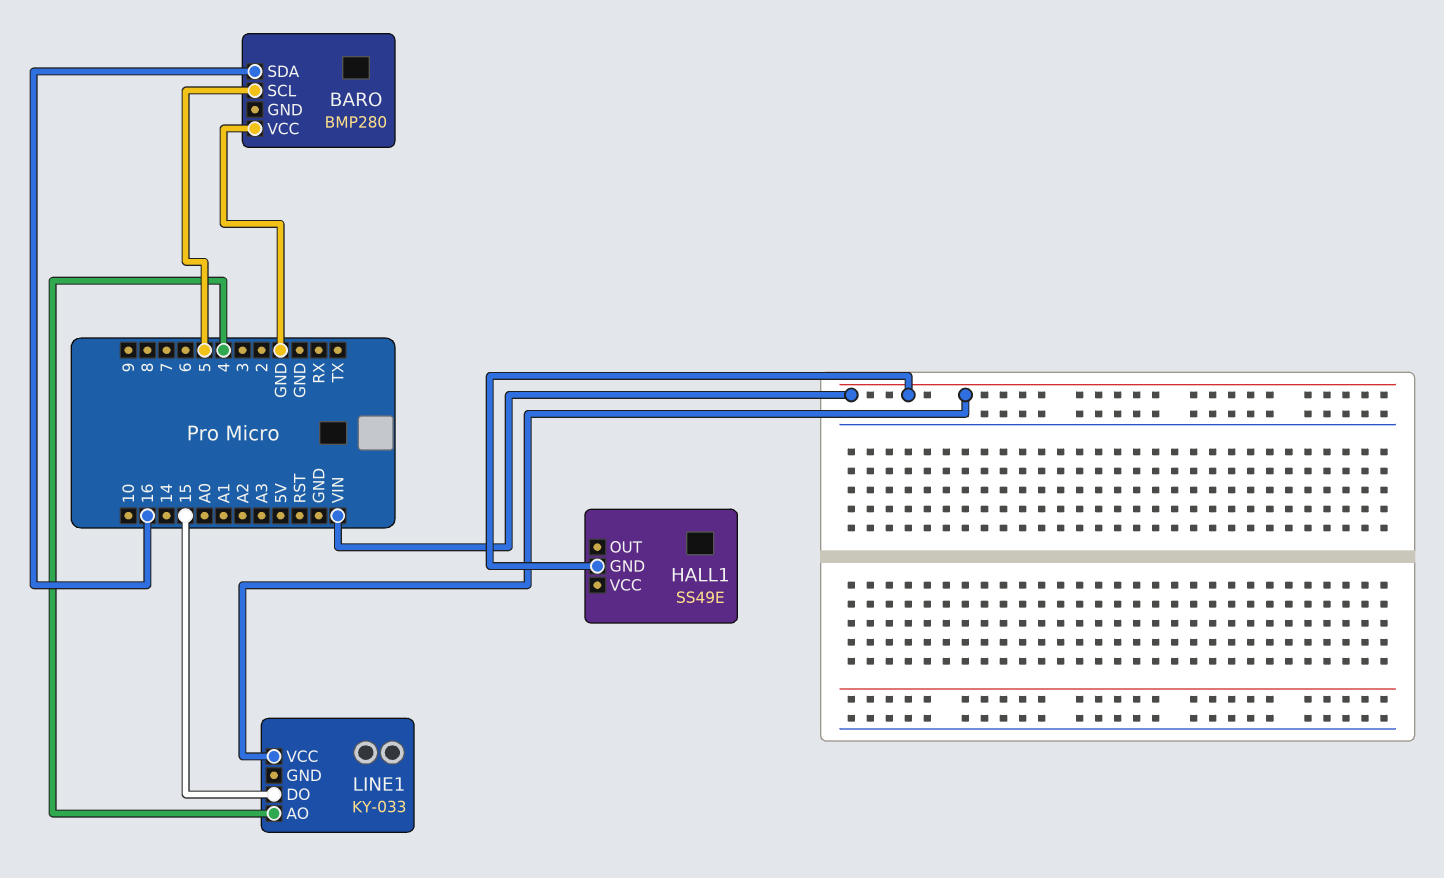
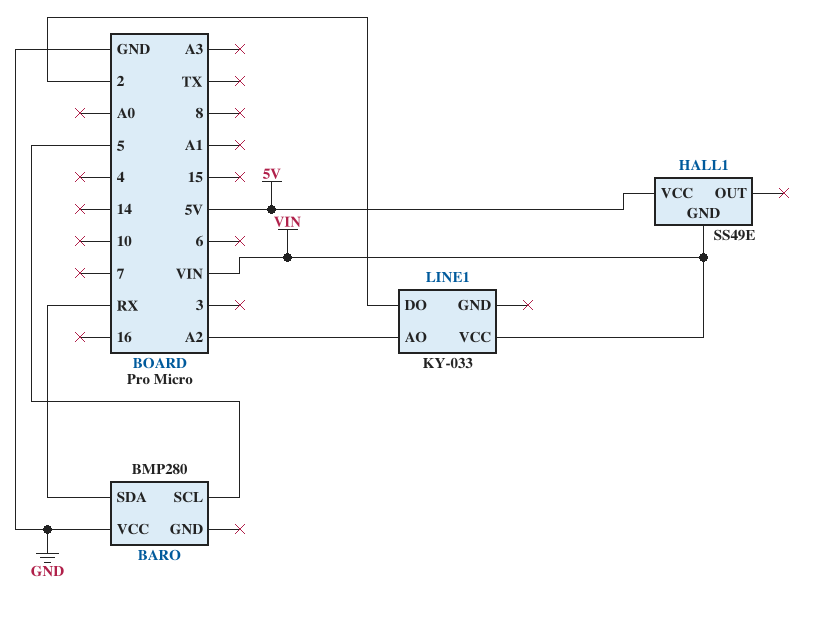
BARO pin SDA: 16 -> RX
HALL1 pin VCC: none -> 5V
LINE1 pin AO: 4 -> A2
LINE1 pin DO: 15 -> 2

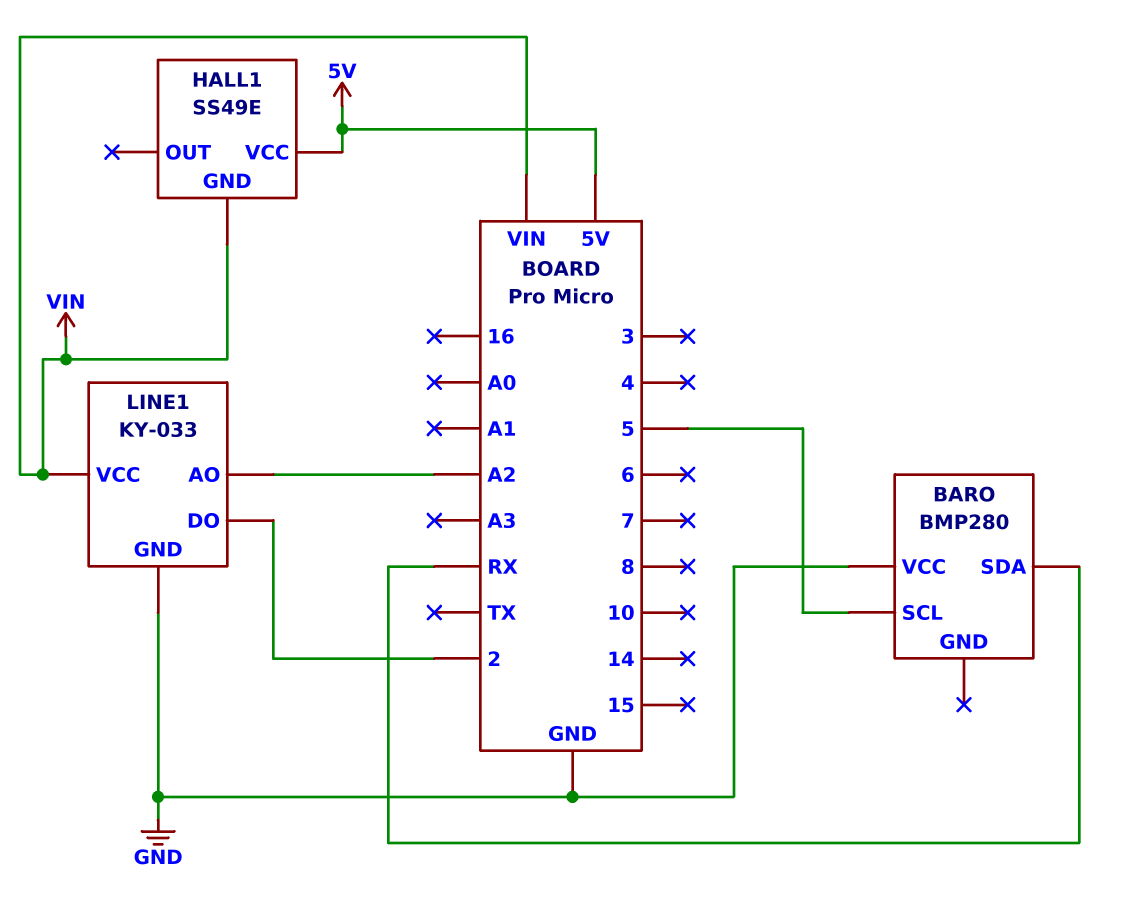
LINE1 pin GND: none -> GND

